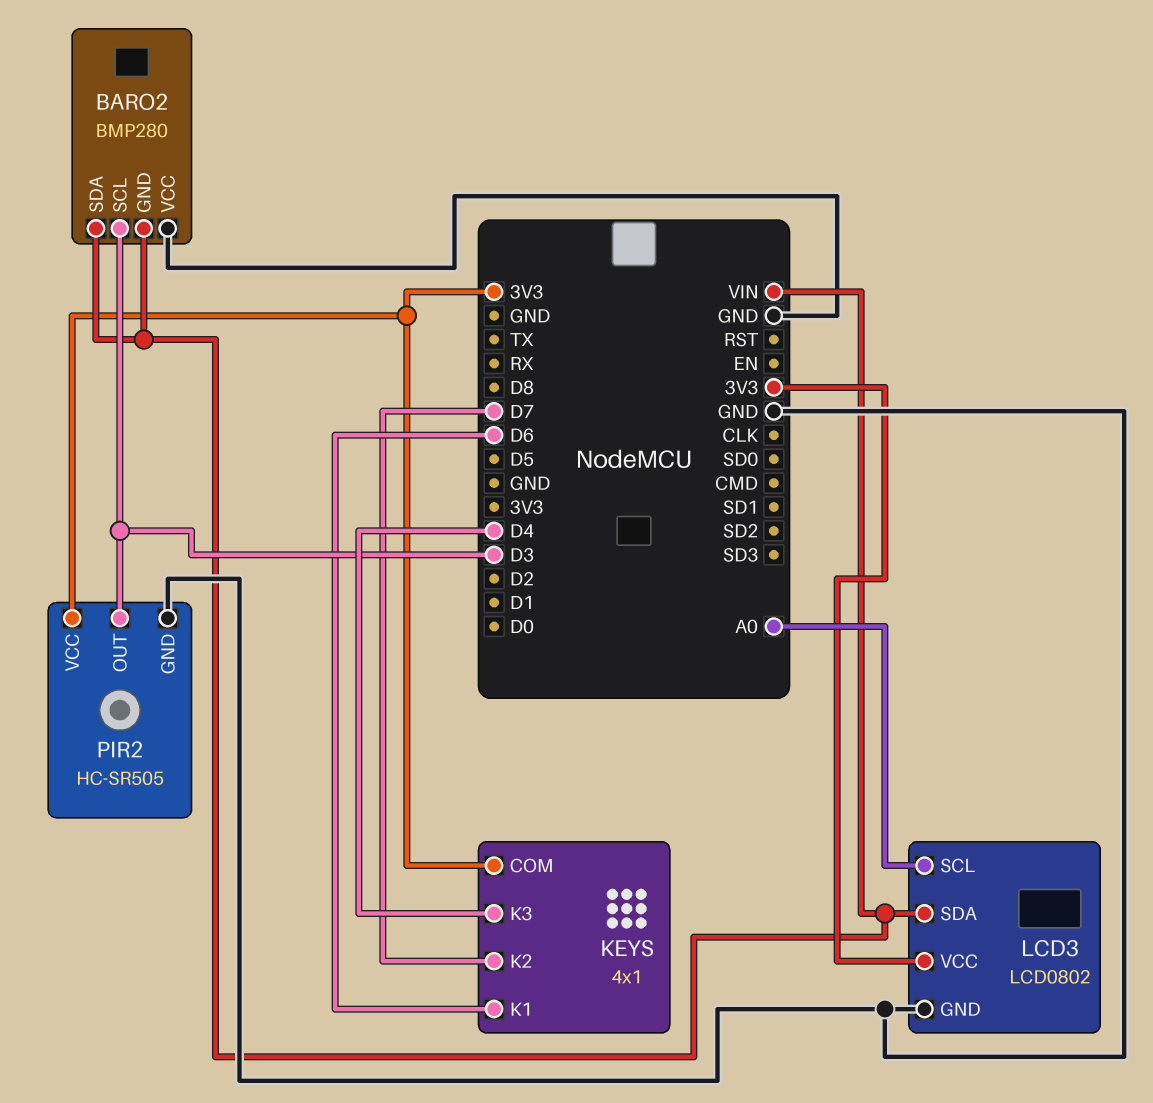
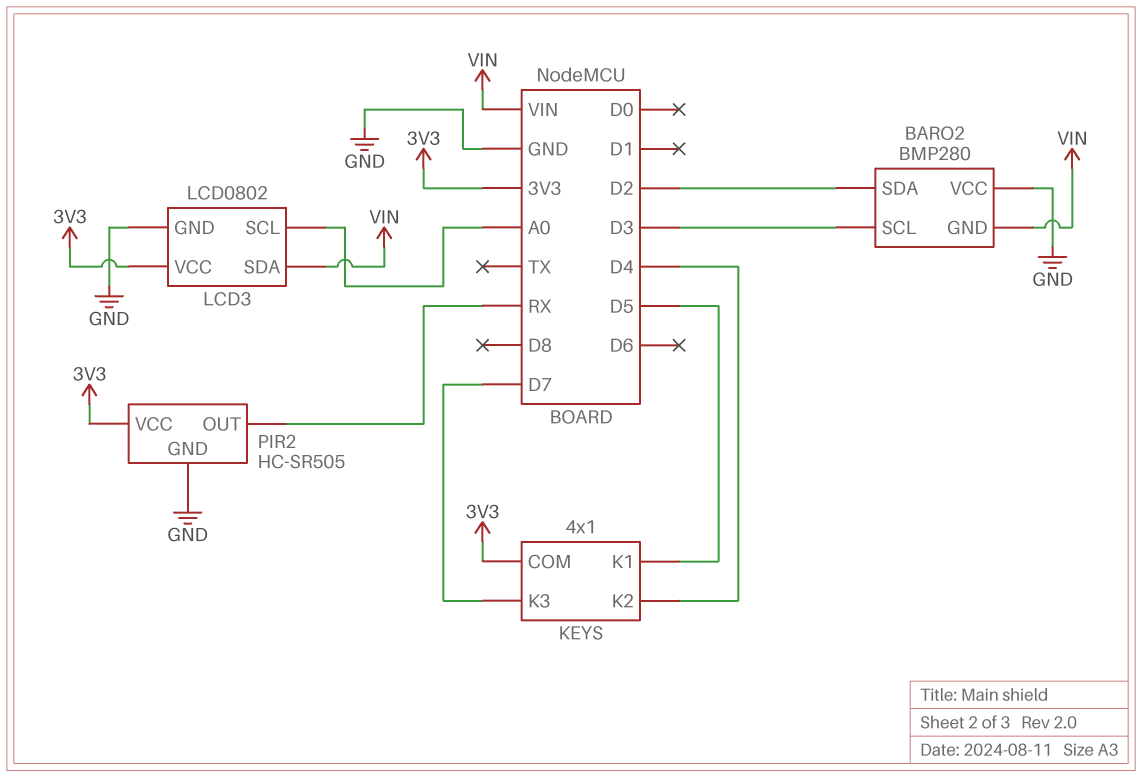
BARO2 pin SDA: VIN -> D2
KEYS pin K1: D6 -> D5
KEYS pin K2: D7 -> D4
KEYS pin K3: D4 -> D7
PIR2 pin OUT: D3 -> RX

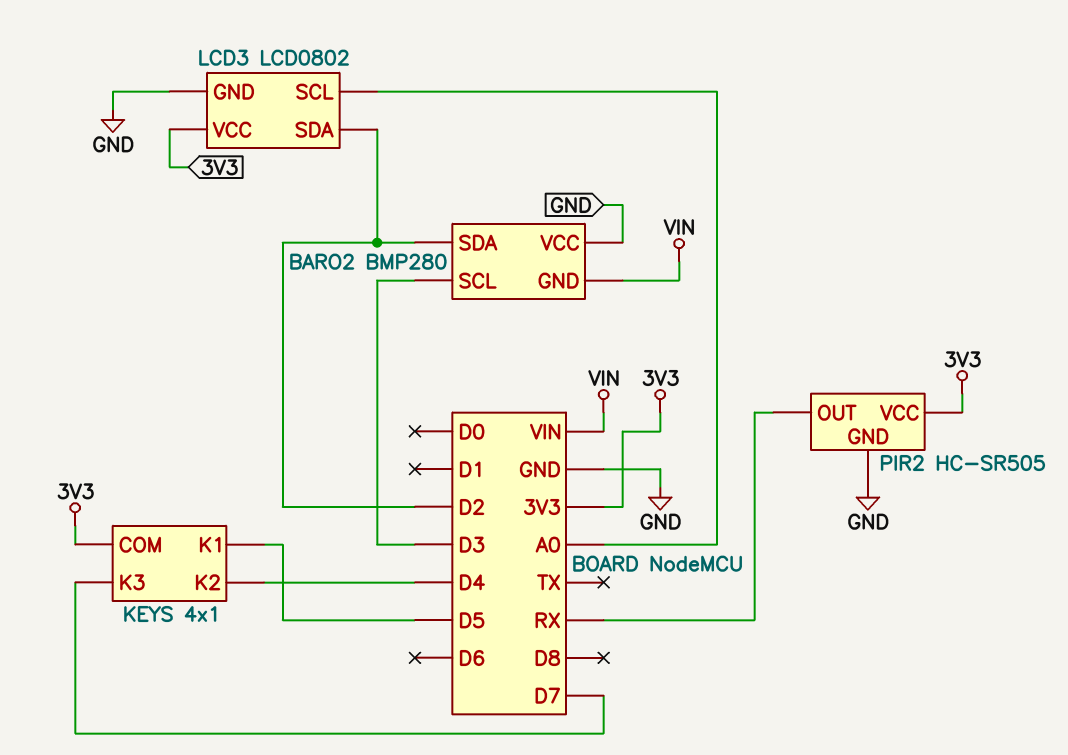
LCD3 pin SDA: VIN -> D2

